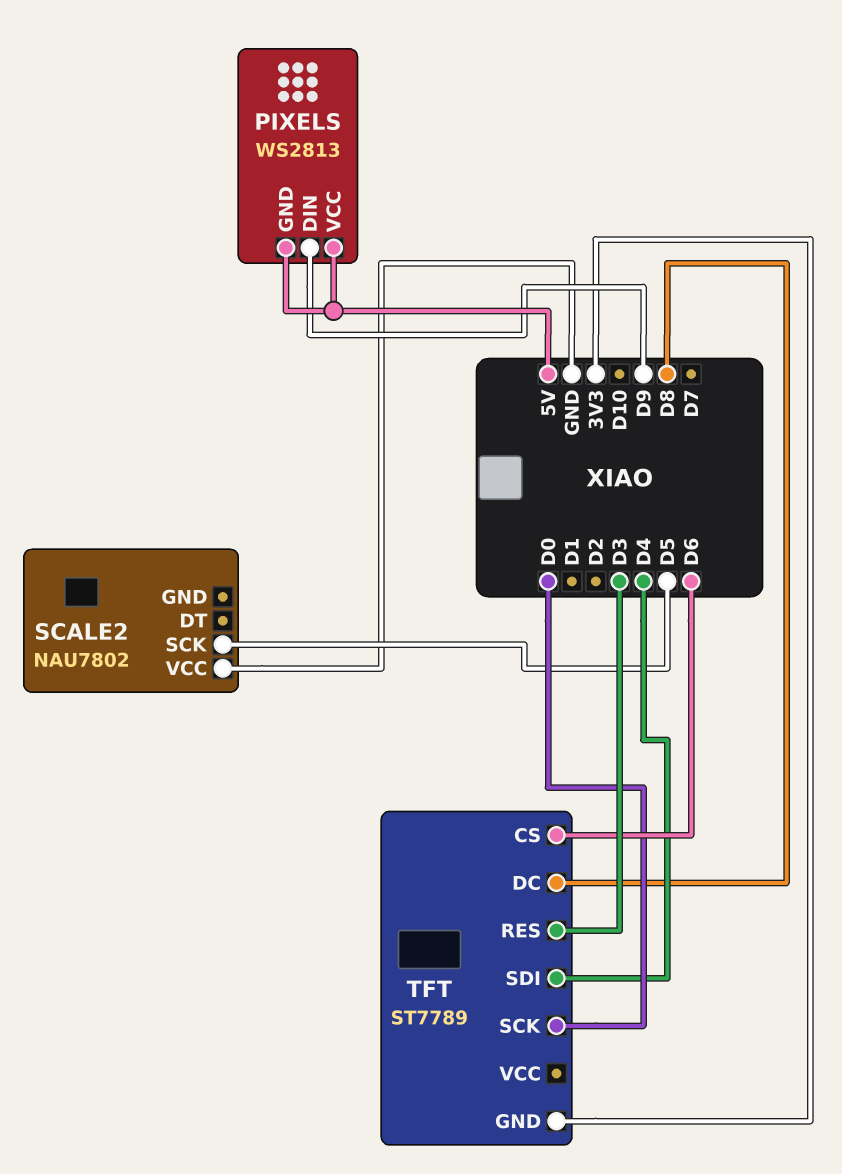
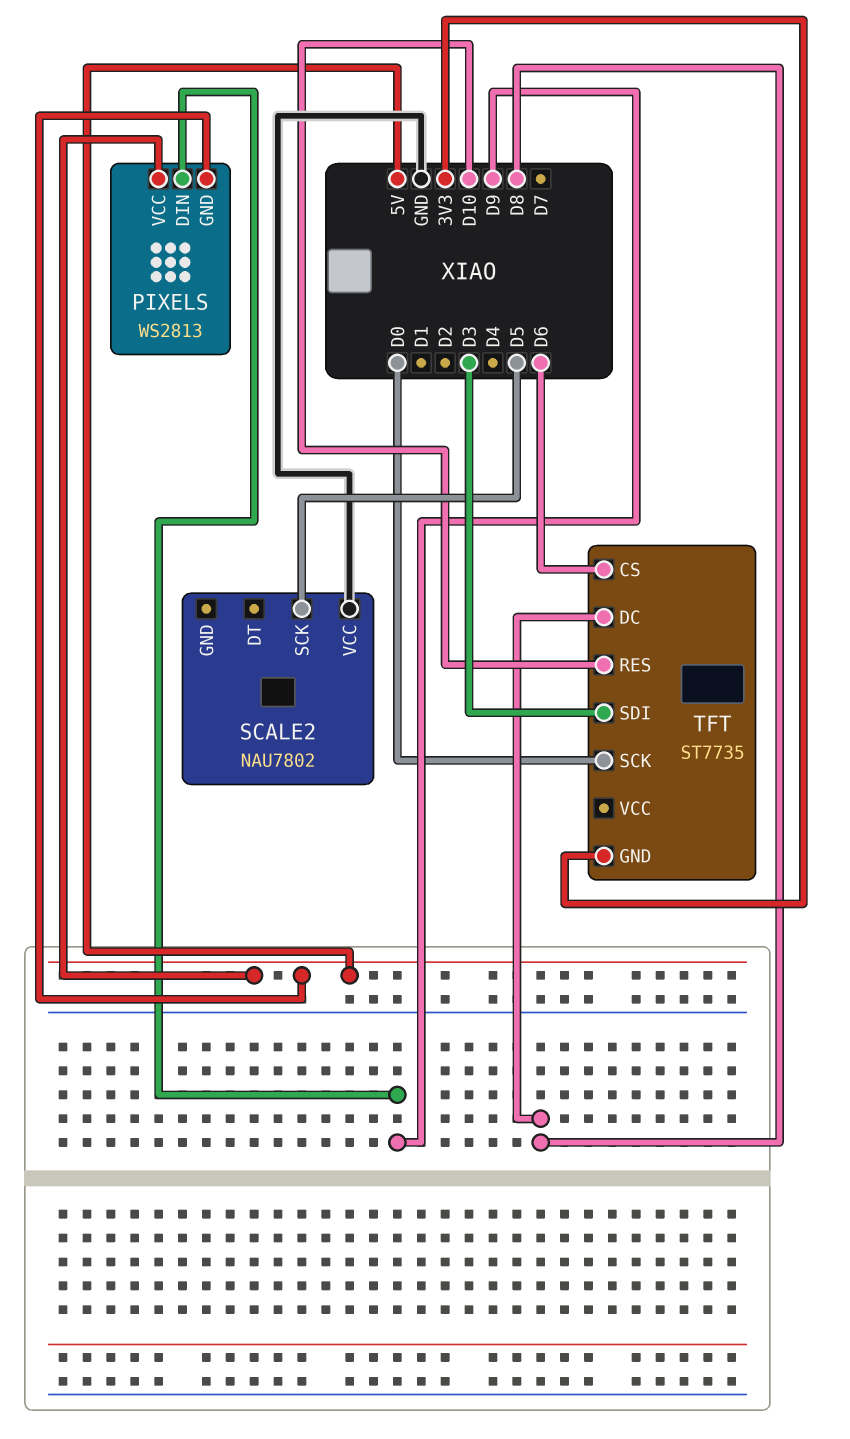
TFT: ST7789 -> ST7735
TFT pin RES: D3 -> D10
TFT pin SDI: D4 -> D3

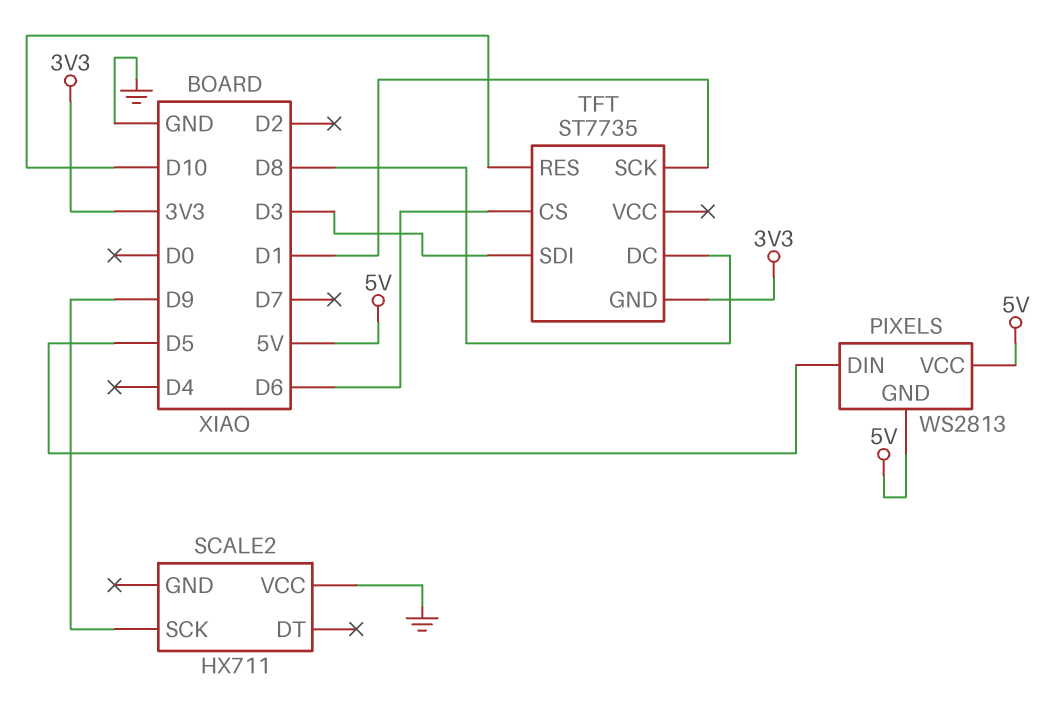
PIXELS pin DIN: D9 -> D5
SCALE2: NAU7802 -> HX711
SCALE2 pin SCK: D5 -> D9
TFT pin SCK: D0 -> D1

